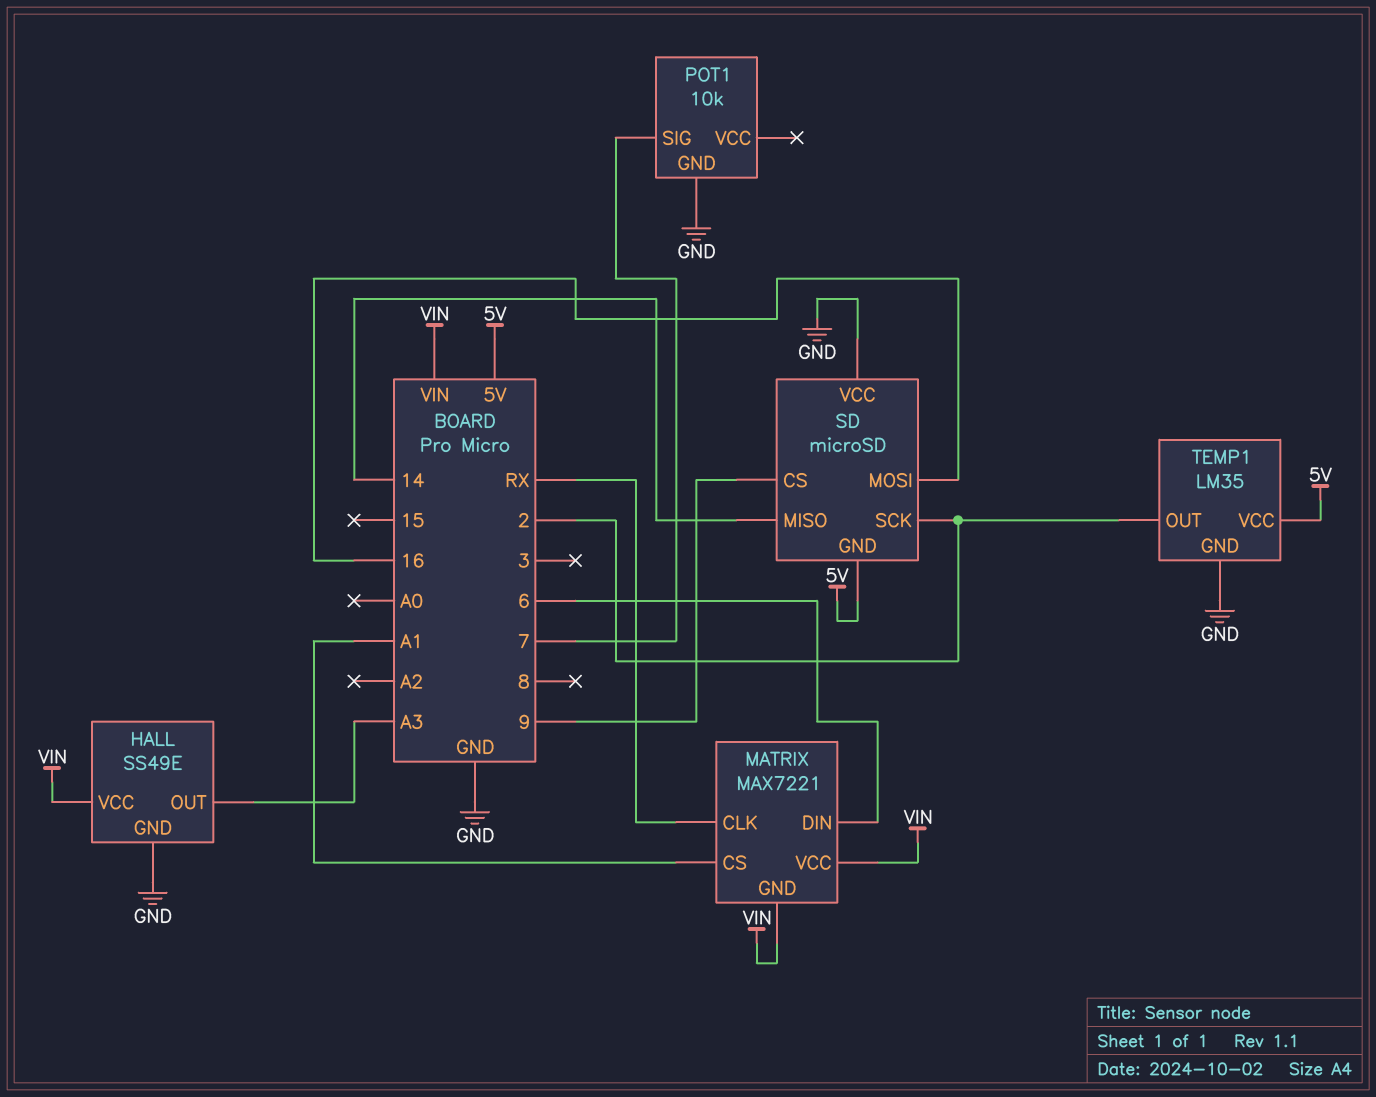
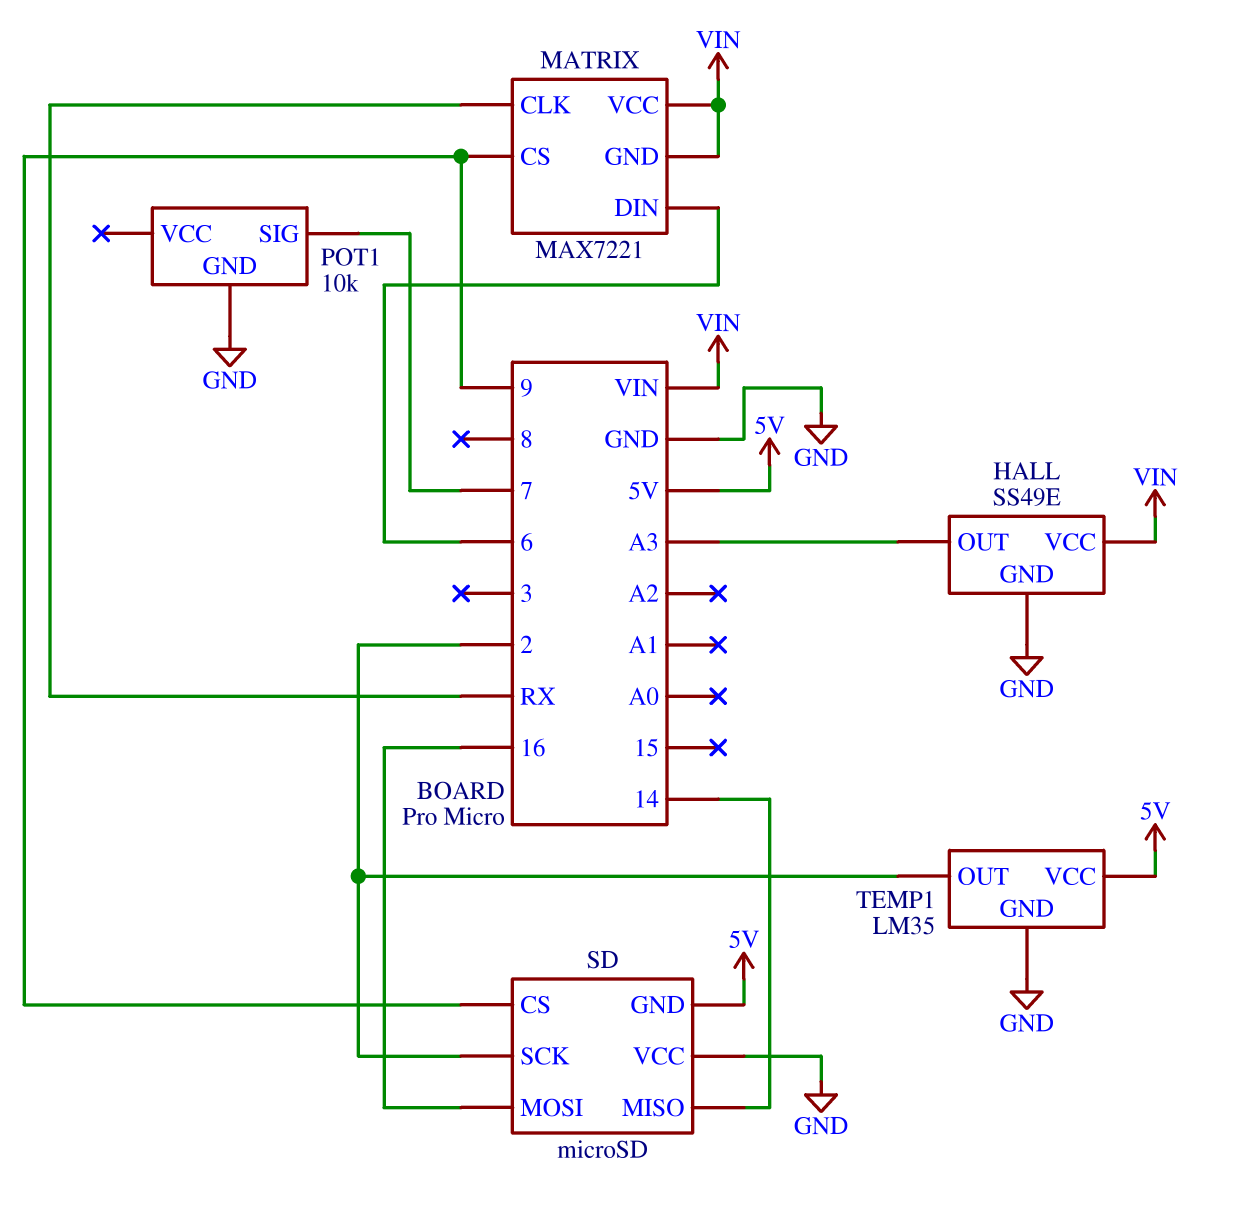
MATRIX pin CS: A1 -> 9

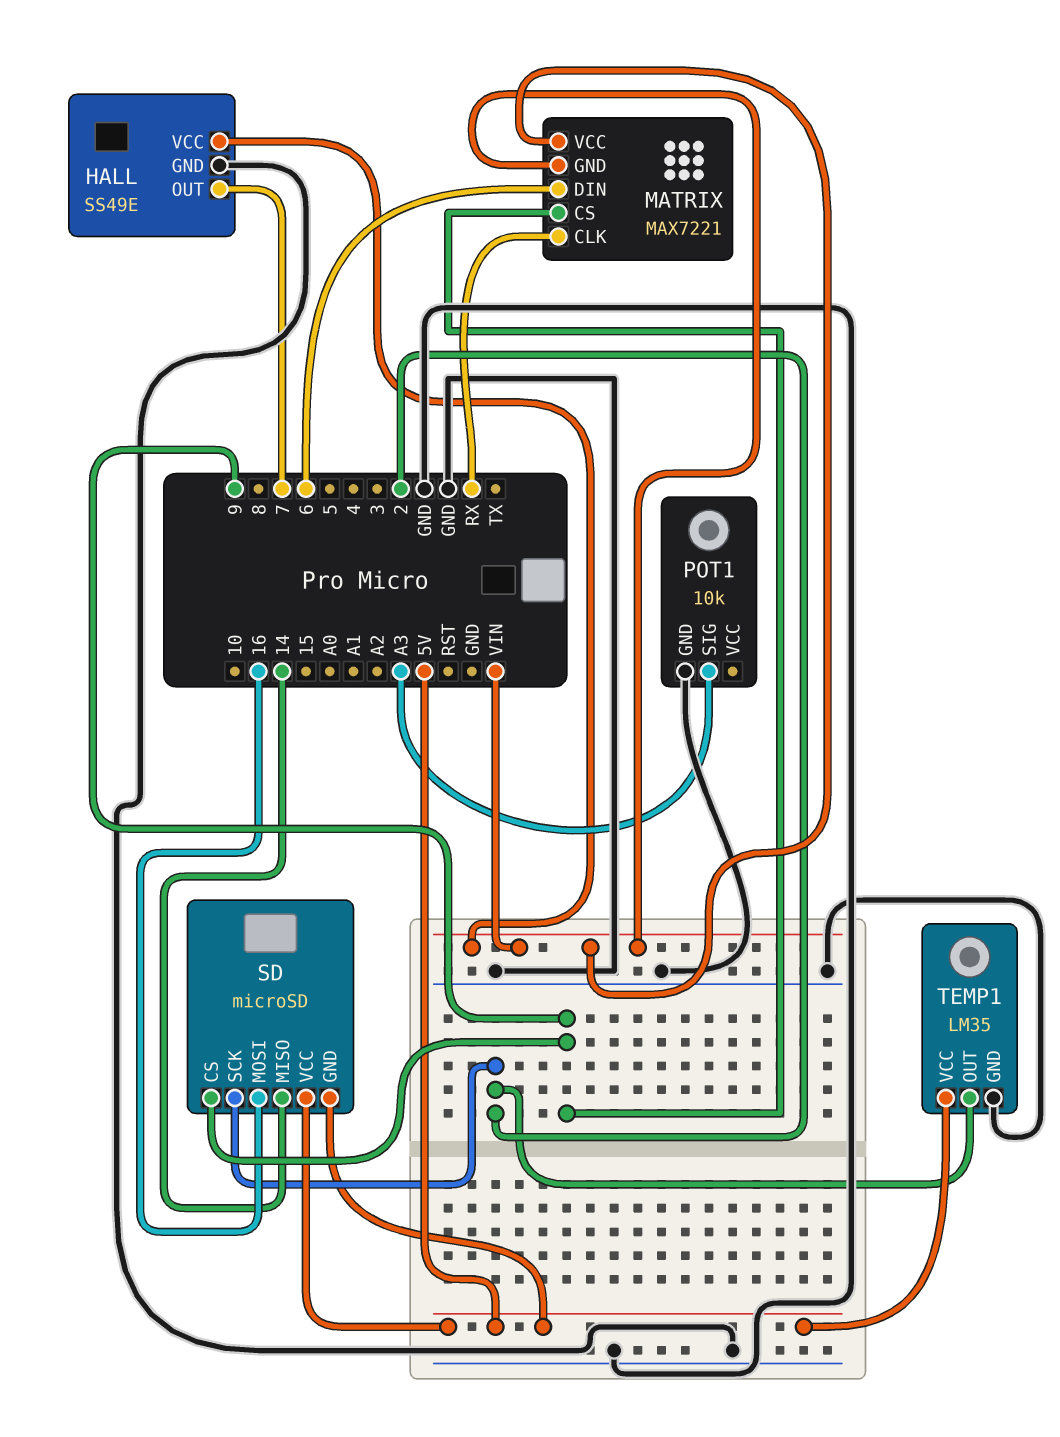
HALL pin OUT: A3 -> 7
POT1 pin SIG: 7 -> A3
SD pin VCC: GND -> 5V

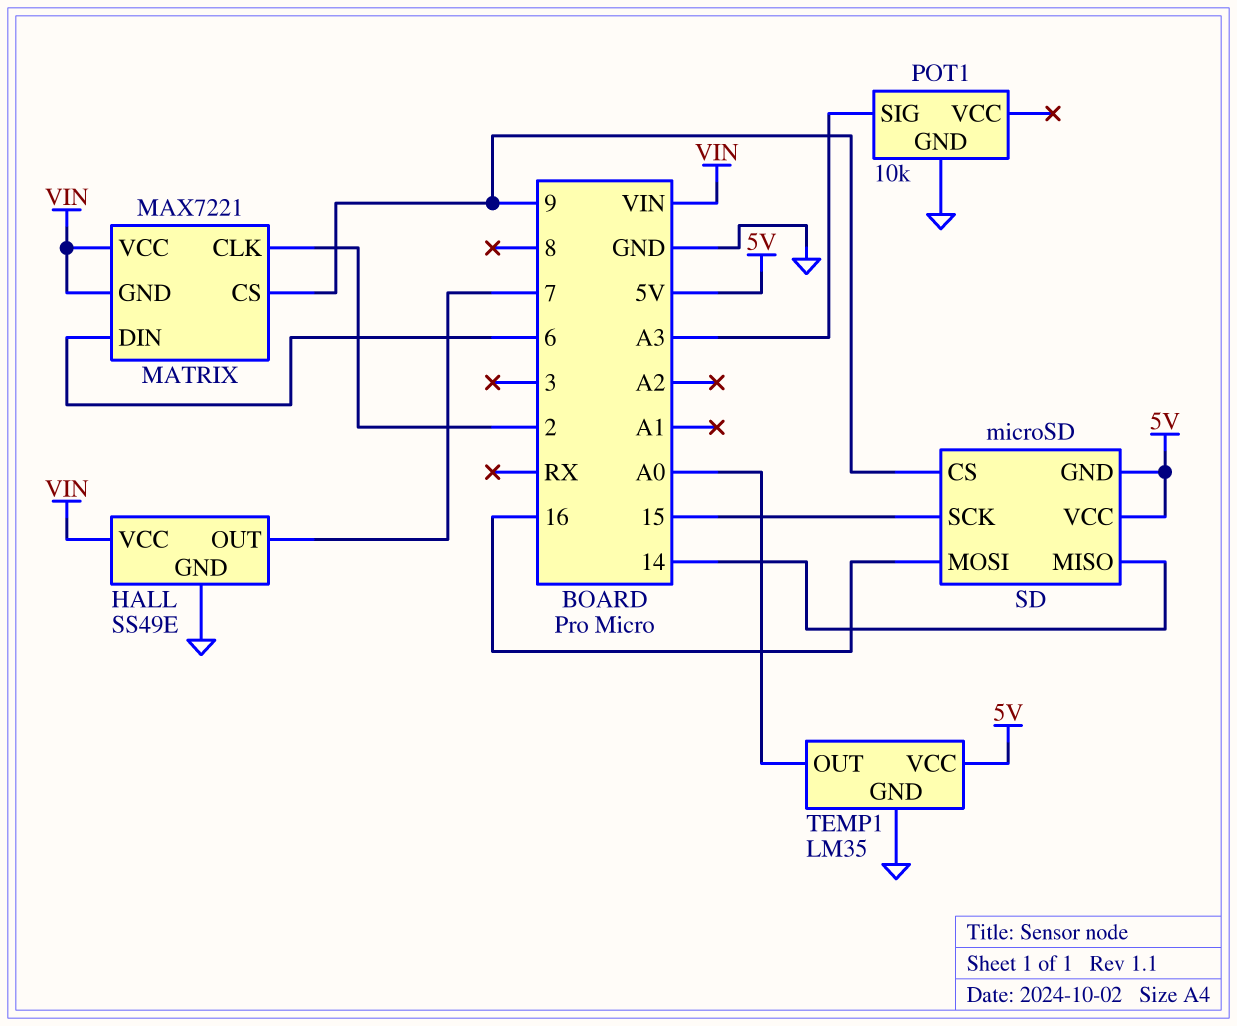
MATRIX pin CLK: RX -> 2
SD pin SCK: 2 -> 15
TEMP1 pin OUT: 2 -> A0

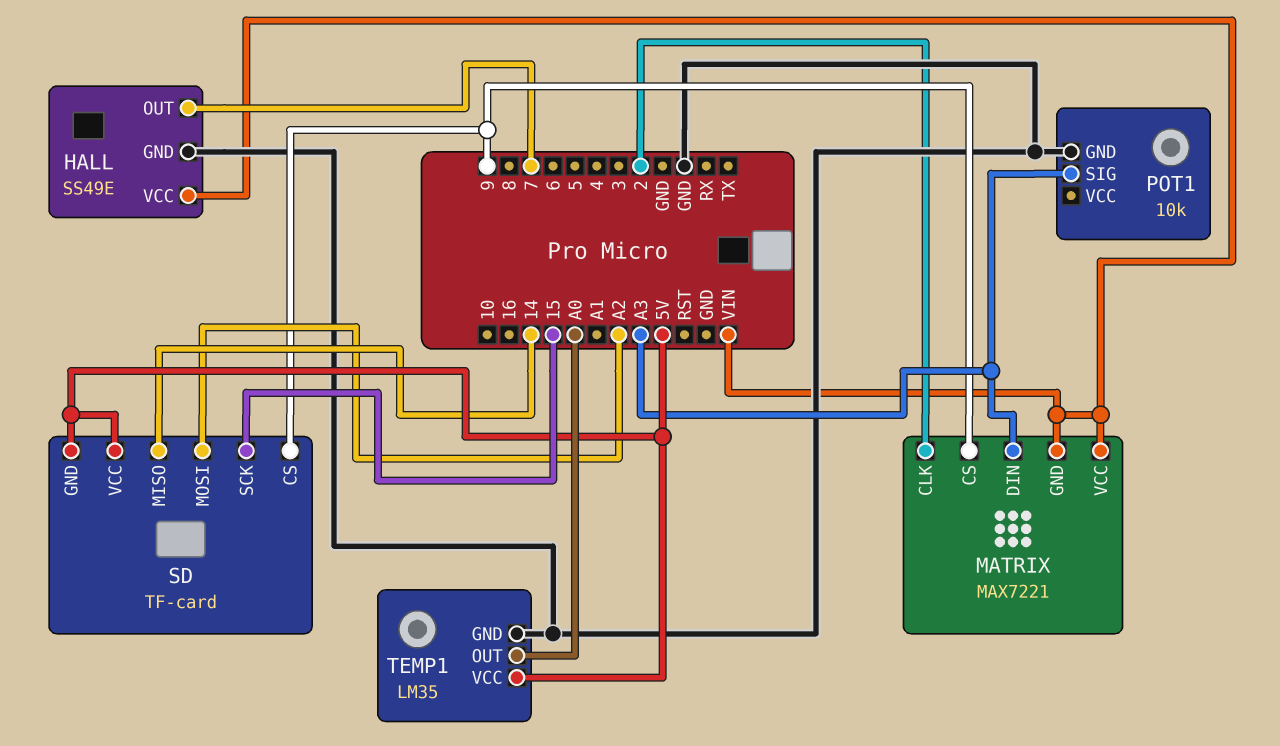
MATRIX pin DIN: 6 -> A3
SD: microSD -> TF-card
SD pin MOSI: 16 -> A2

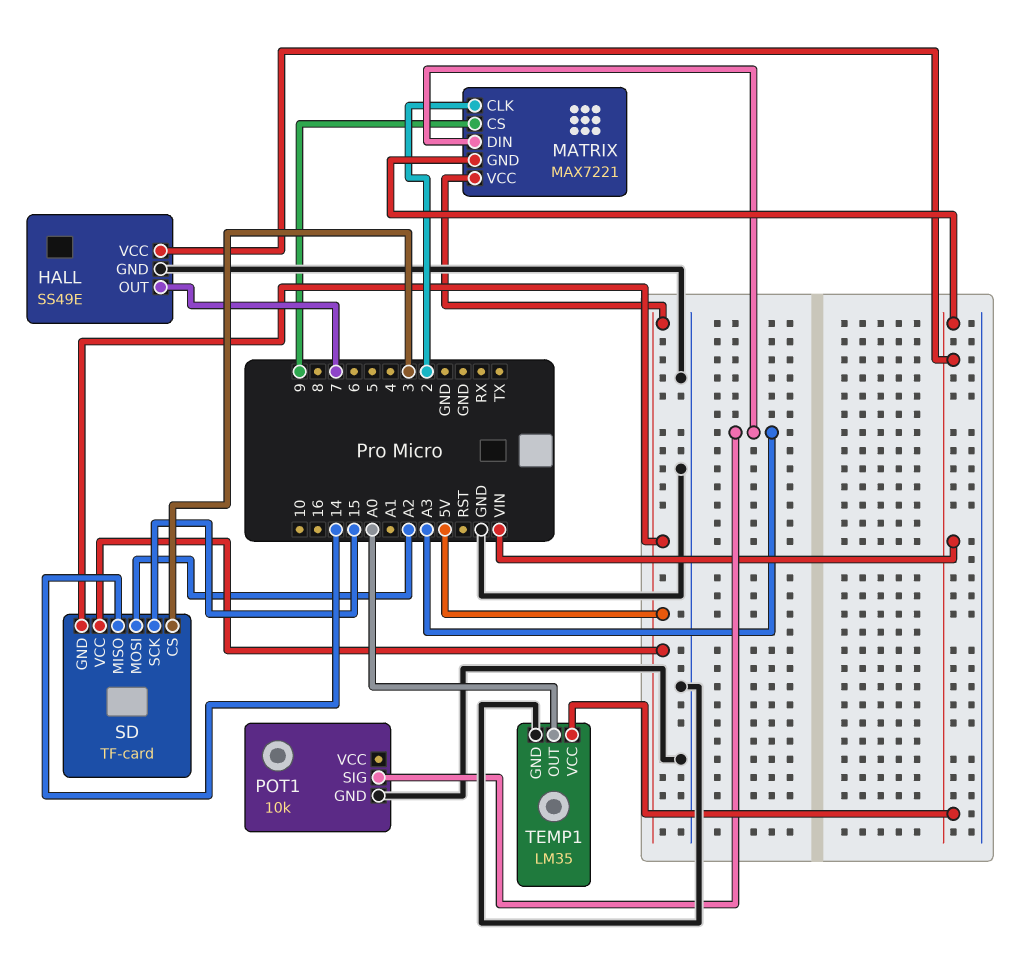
MATRIX pin VCC: VIN -> 5V
SD pin CS: 9 -> 3
TEMP1 pin VCC: 5V -> VIN

